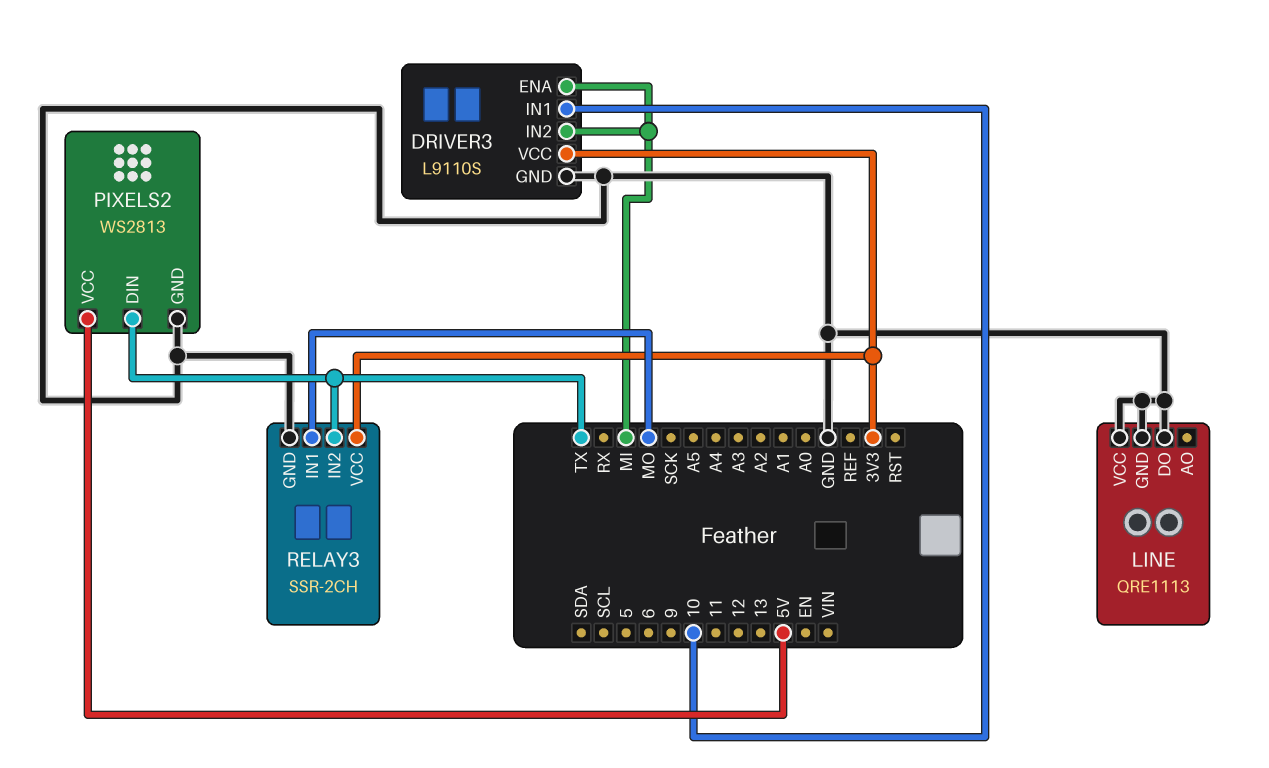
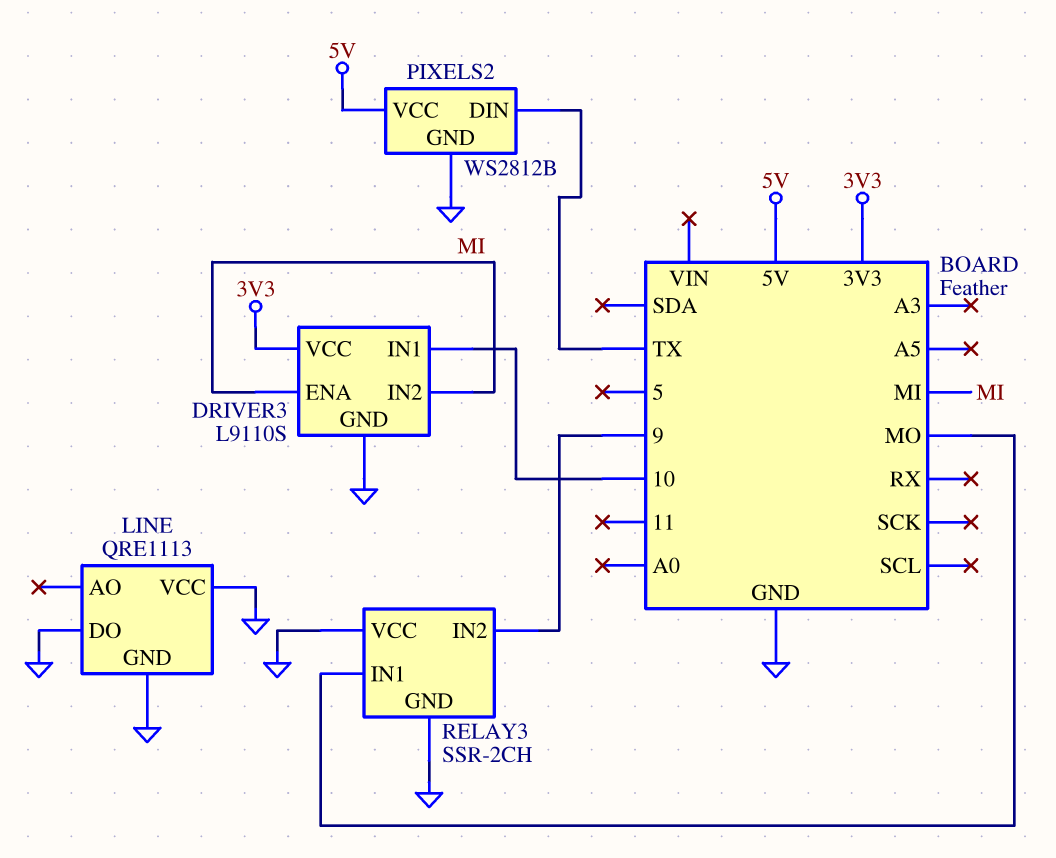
PIXELS2: WS2813 -> WS2812B
RELAY3 pin IN2: TX -> 9
RELAY3 pin VCC: 3V3 -> GND

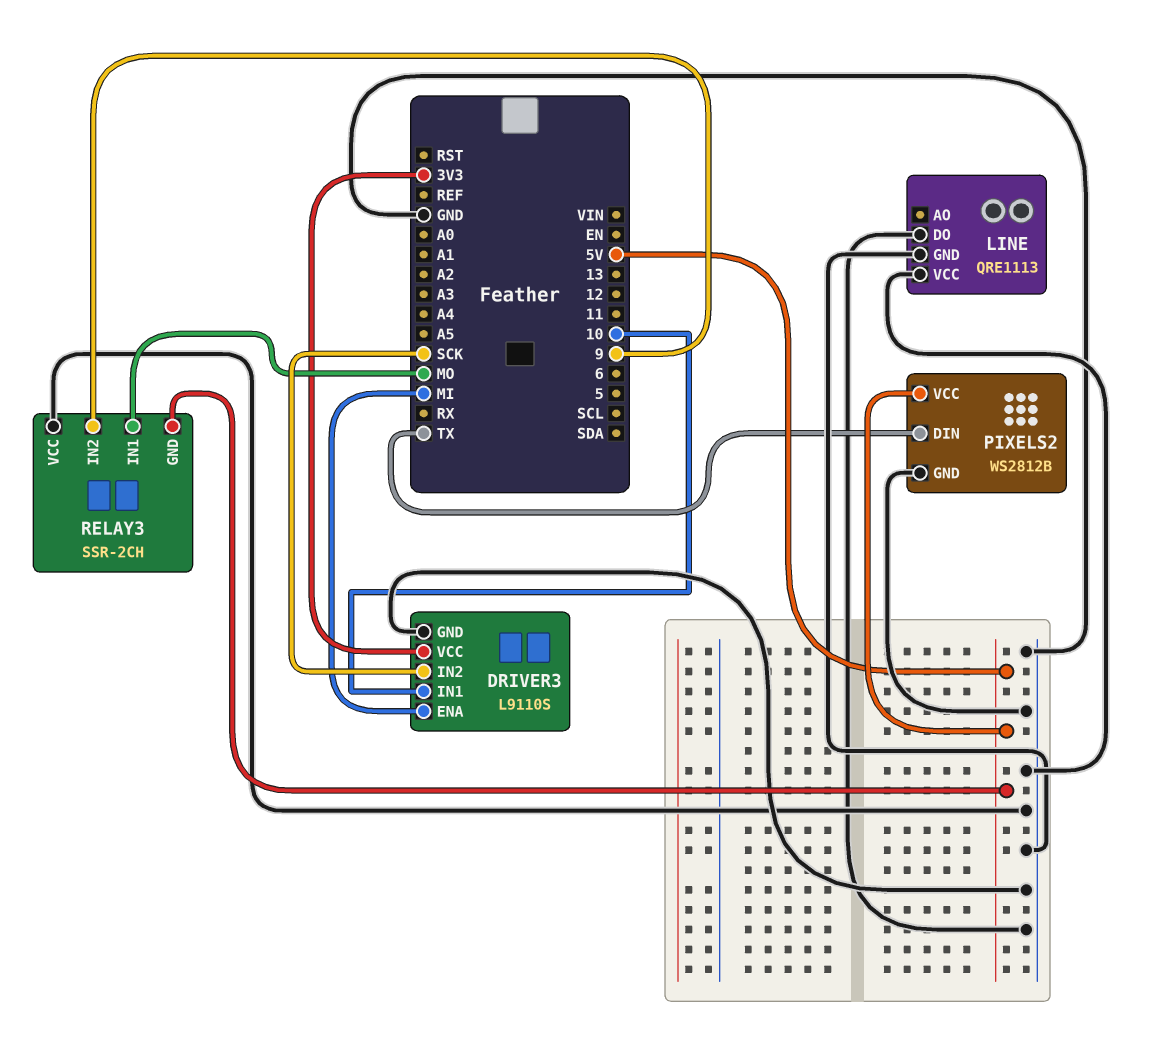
DRIVER3 pin IN2: MI -> SCK
RELAY3 pin GND: GND -> 5V

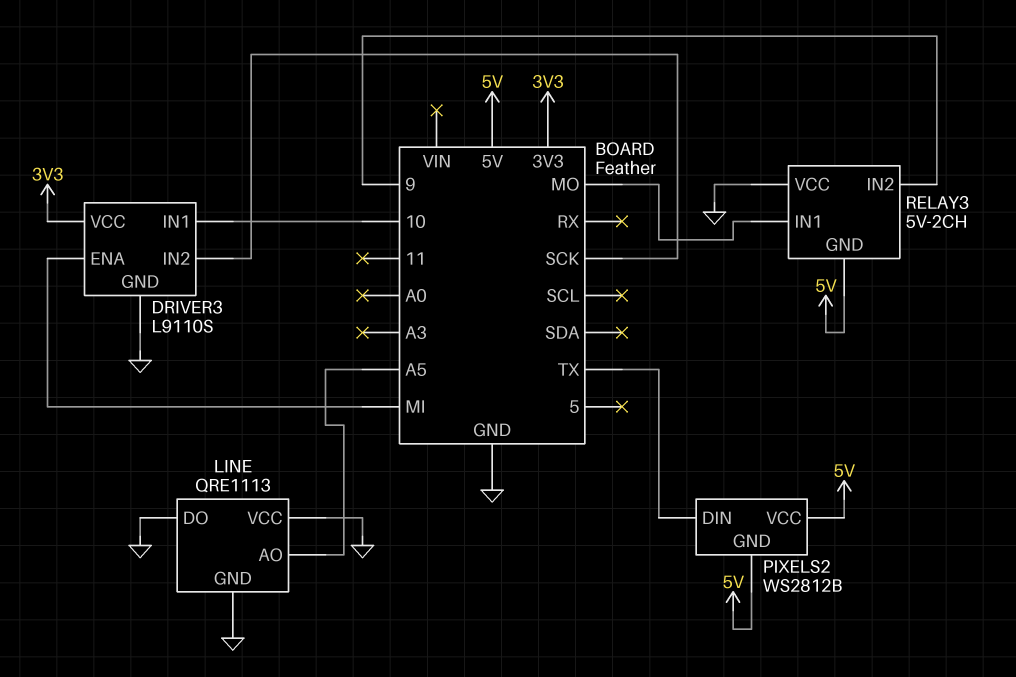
LINE pin AO: none -> A5
PIXELS2 pin GND: GND -> 5V
RELAY3: SSR-2CH -> 5V-2CH

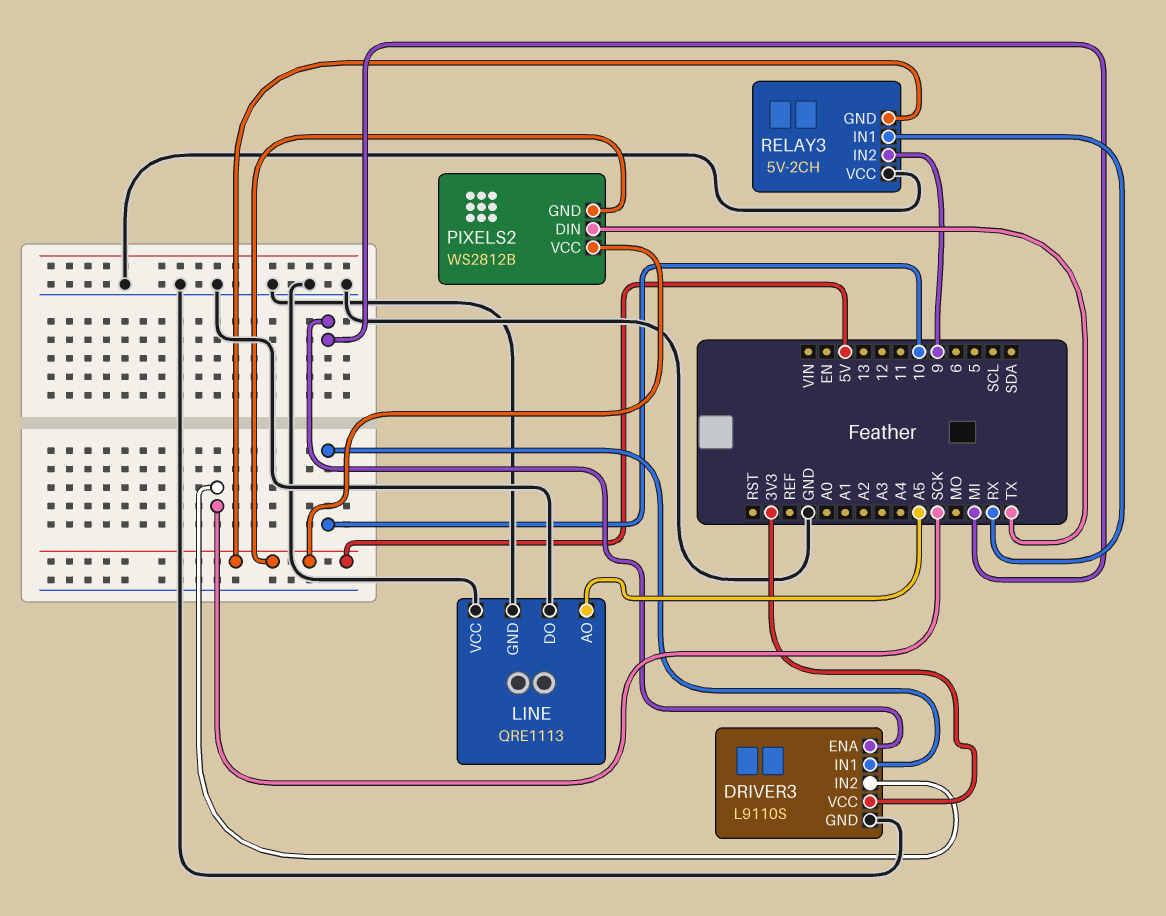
RELAY3 pin IN1: MO -> RX

